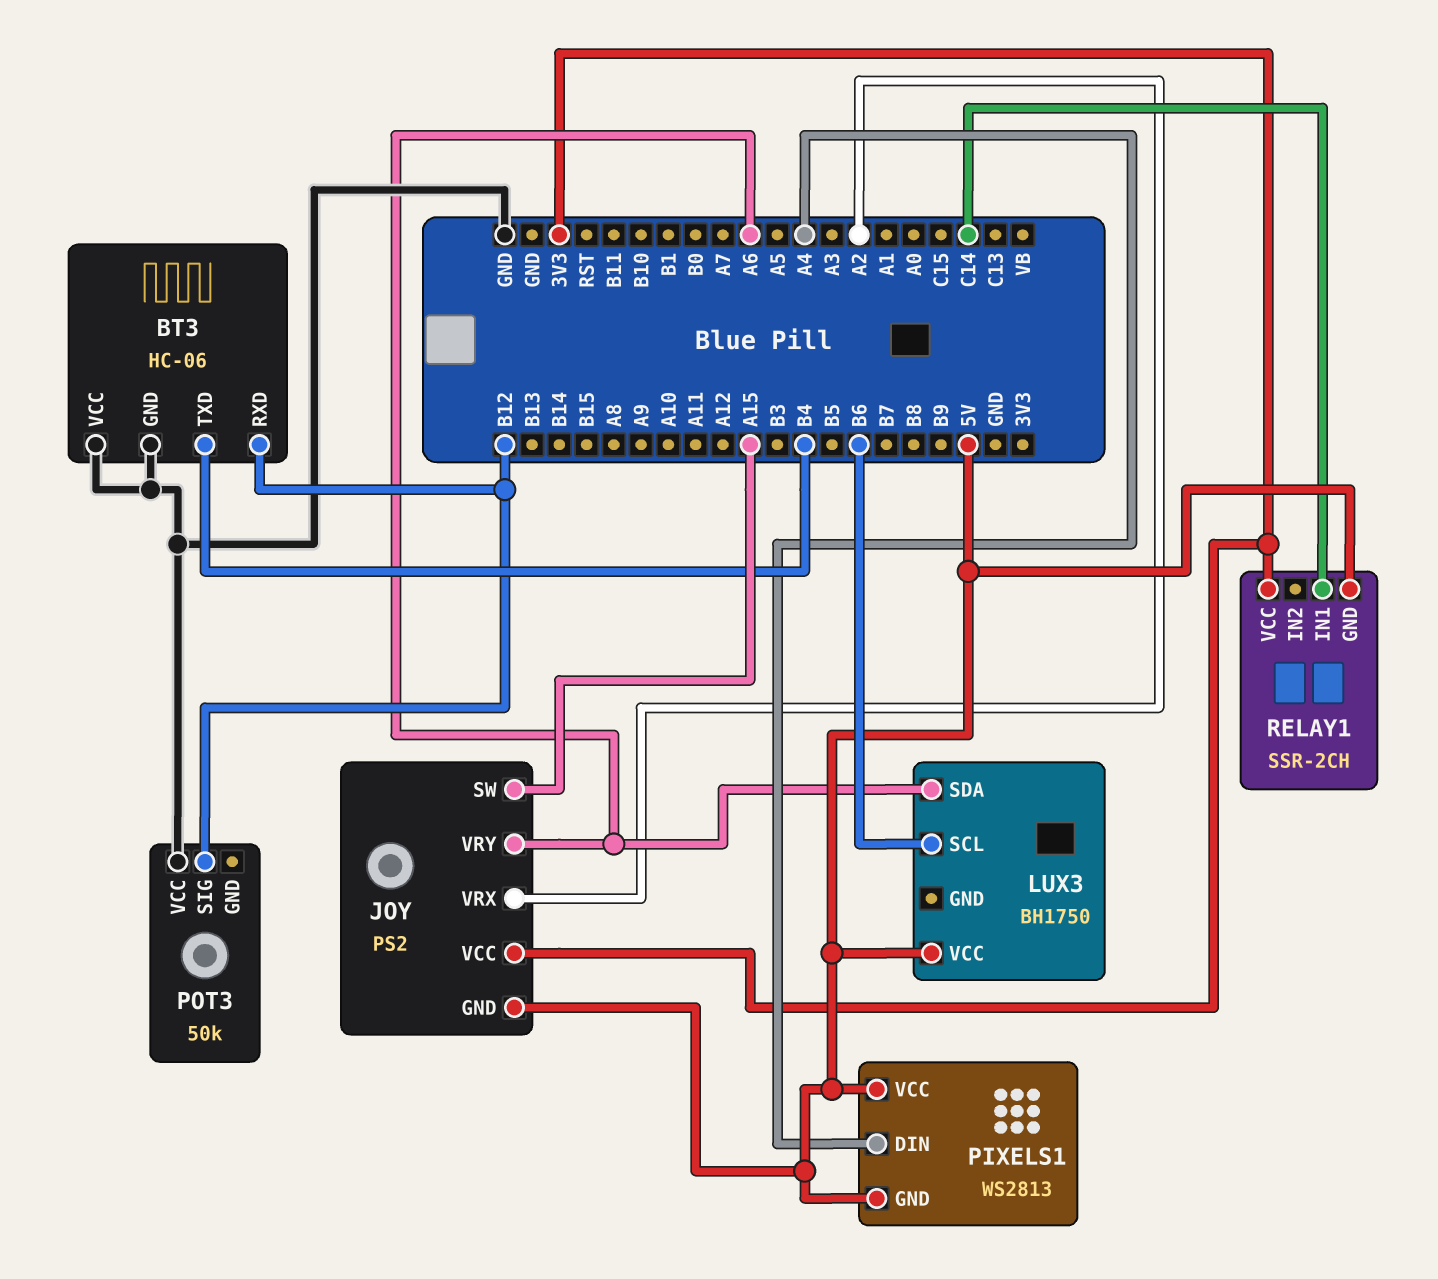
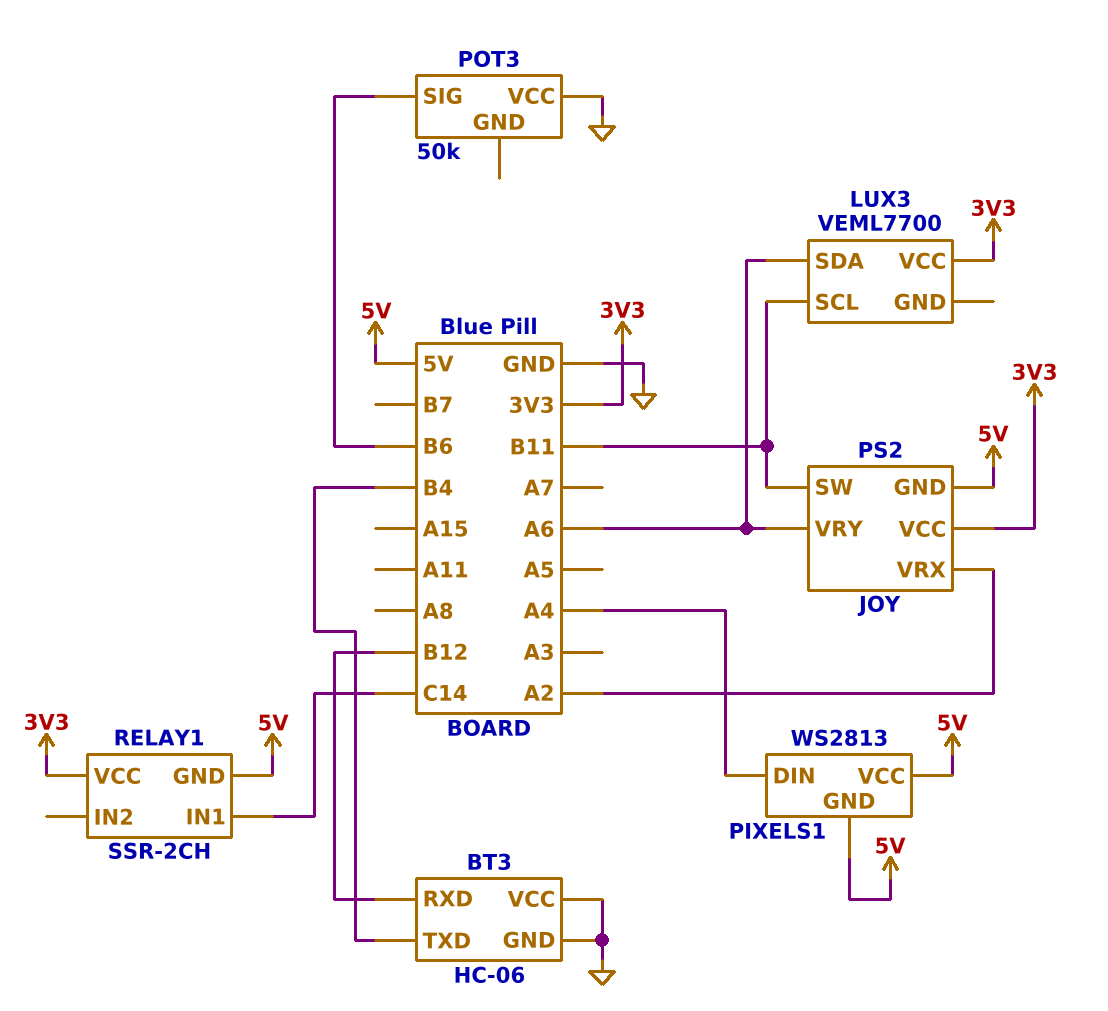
JOY pin SW: A15 -> B11
LUX3: BH1750 -> VEML7700
LUX3 pin SCL: B6 -> B11
LUX3 pin VCC: 5V -> 3V3
POT3 pin SIG: B12 -> B6

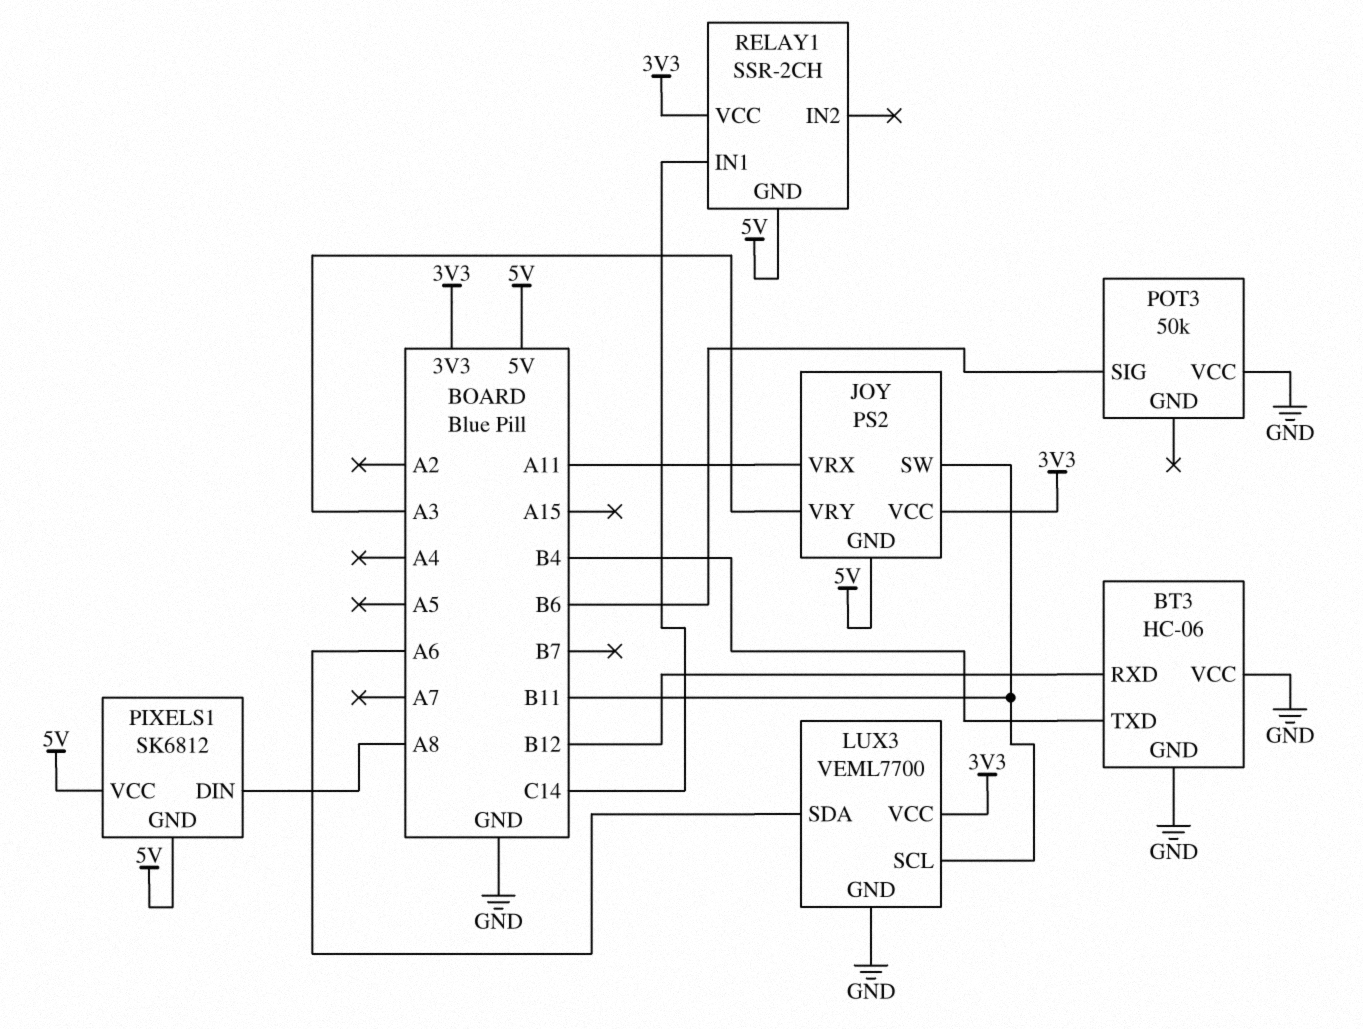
JOY pin VRX: A2 -> A11
JOY pin VRY: A6 -> A3
LUX3 pin GND: none -> GND
PIXELS1: WS2813 -> SK6812
PIXELS1 pin DIN: A4 -> A8

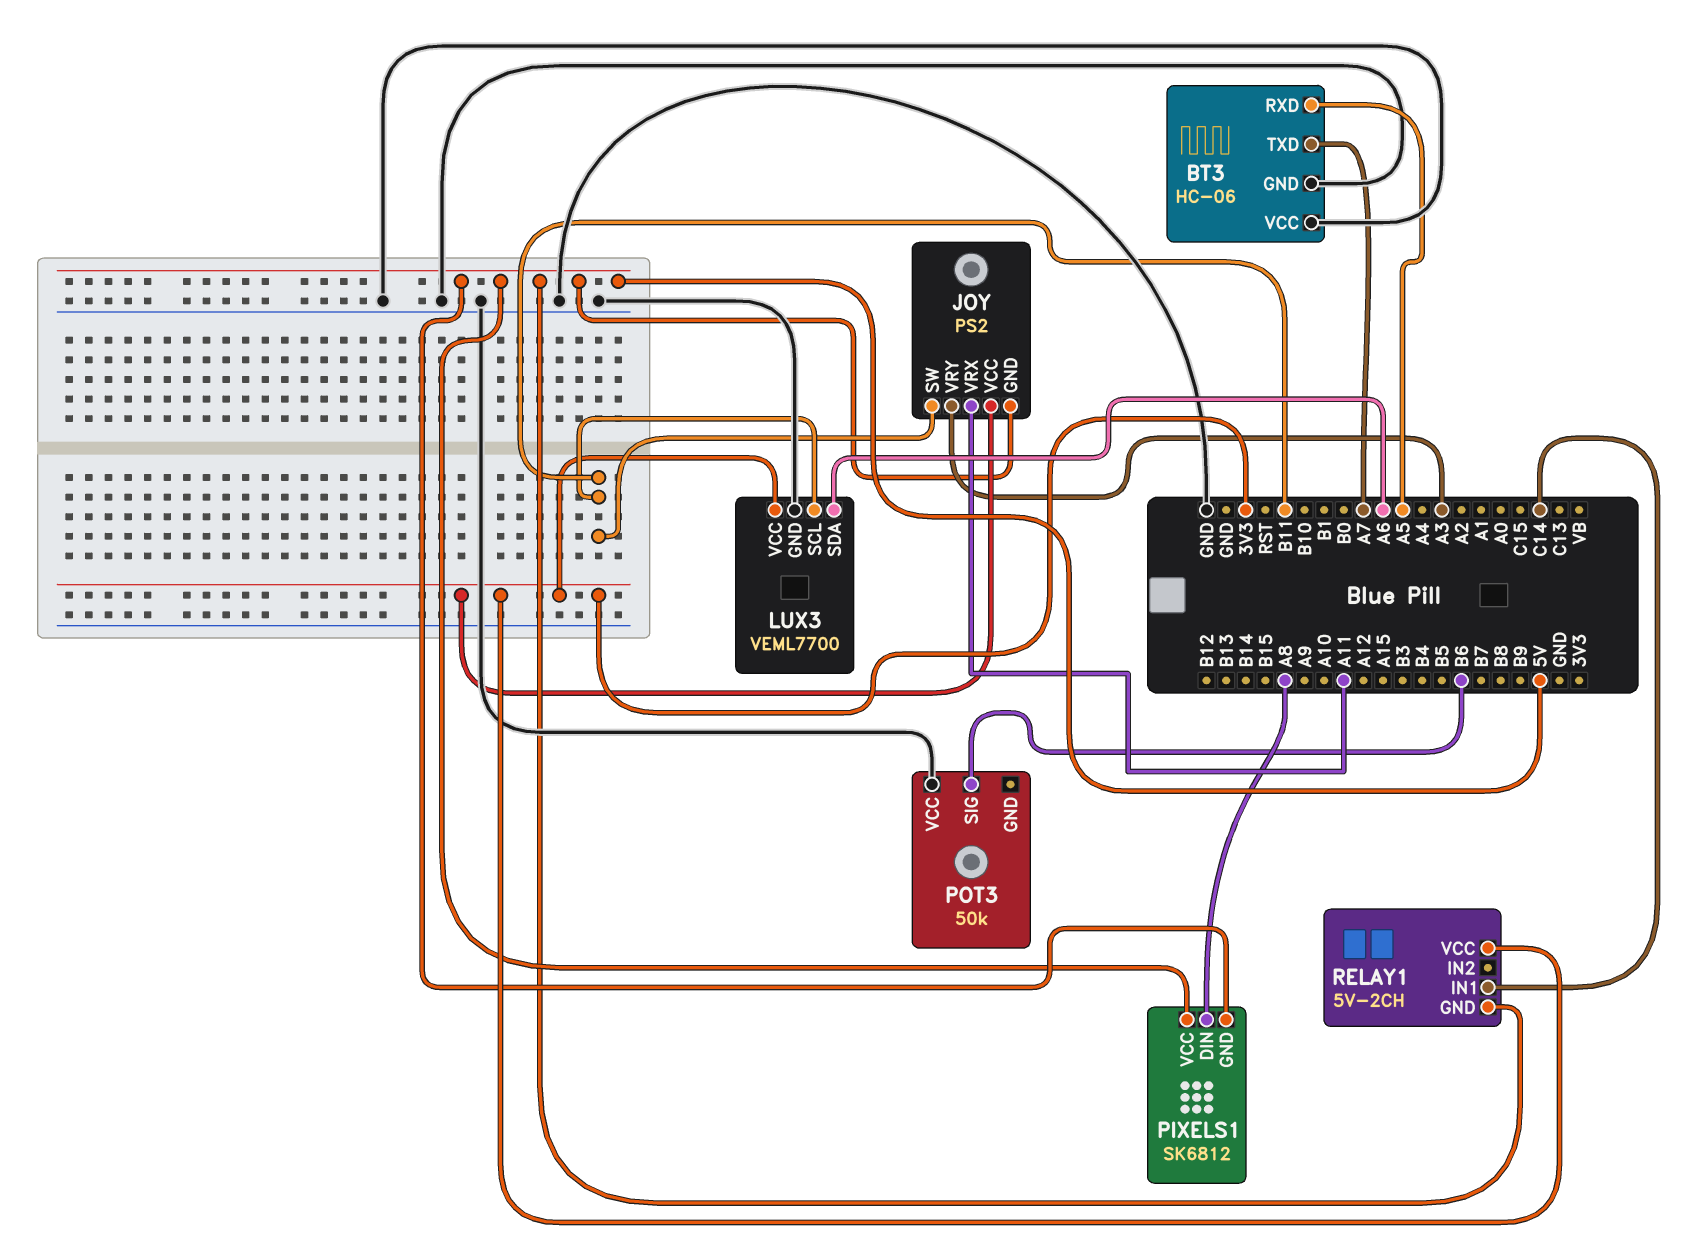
BT3 pin RXD: B12 -> A5
BT3 pin TXD: B4 -> A7
RELAY1: SSR-2CH -> 5V-2CH

